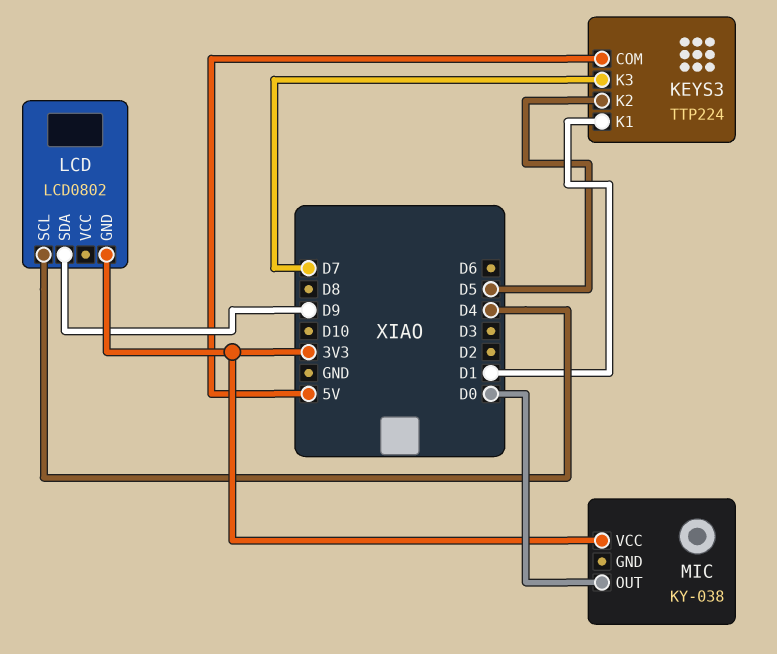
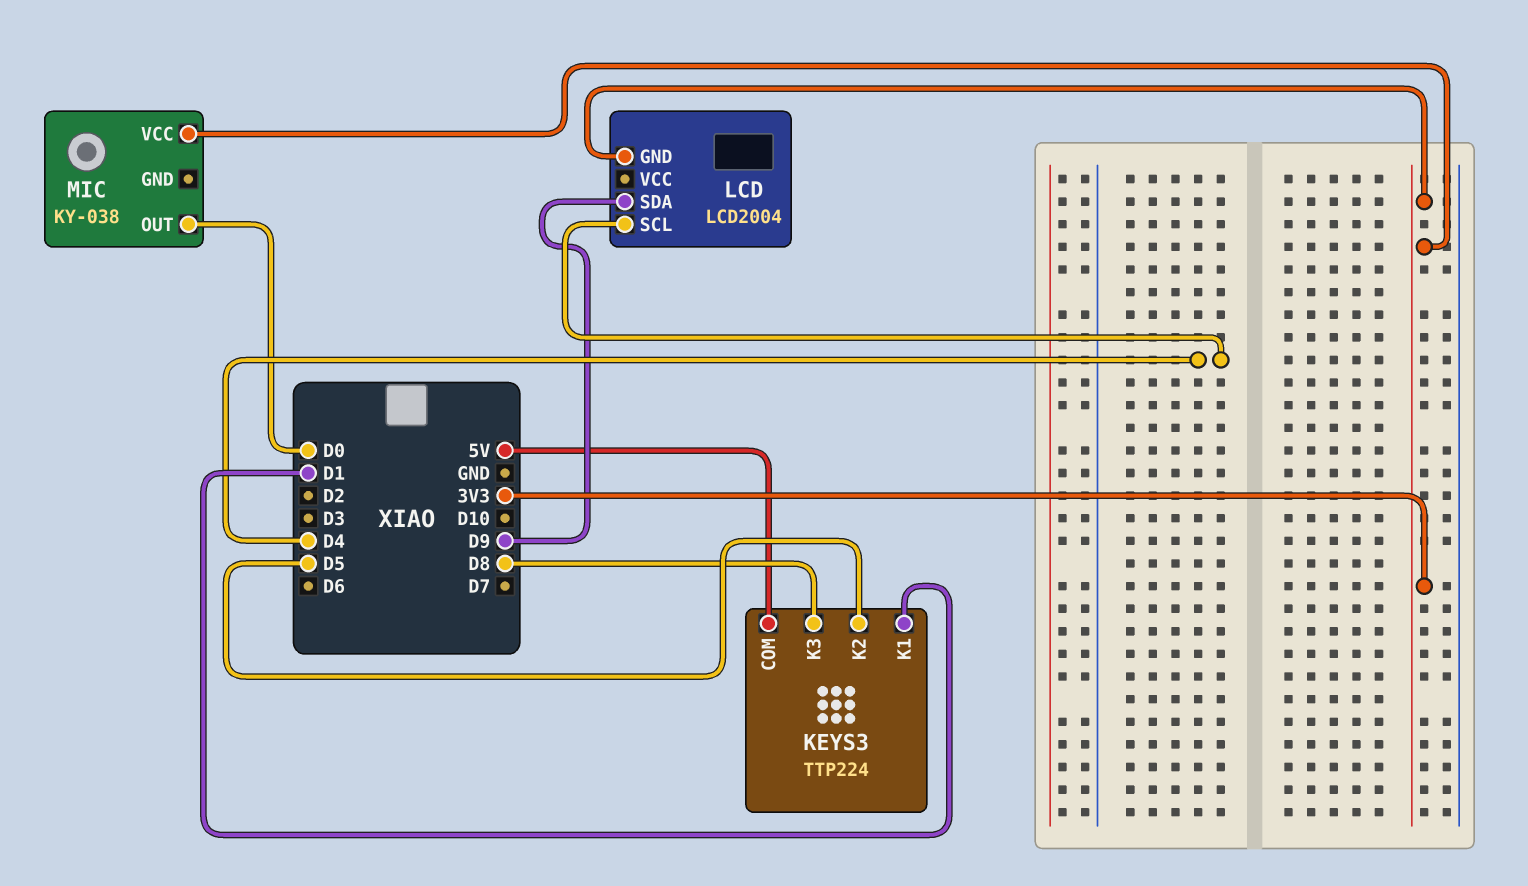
KEYS3 pin K3: D7 -> D8
LCD: LCD0802 -> LCD2004

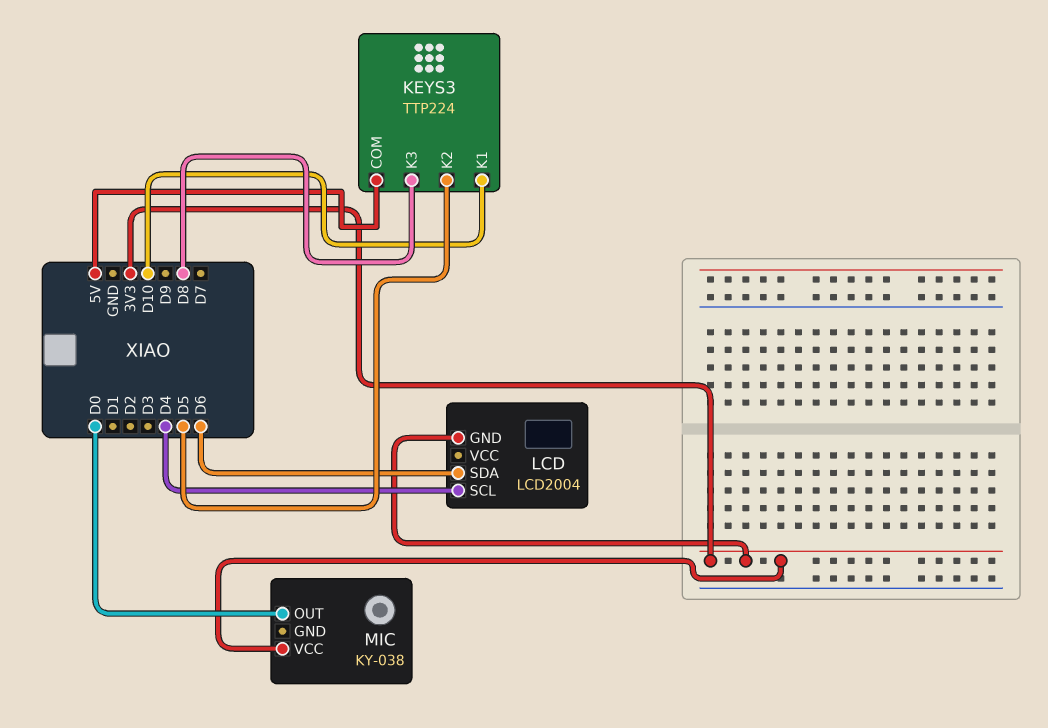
KEYS3 pin K1: D1 -> D10
LCD pin SDA: D9 -> D6

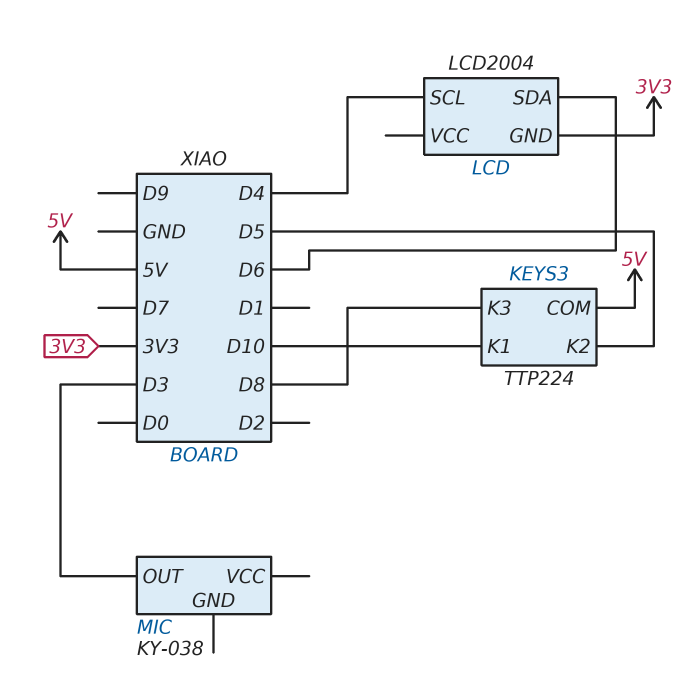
MIC pin OUT: D0 -> D3
MIC pin VCC: 3V3 -> none

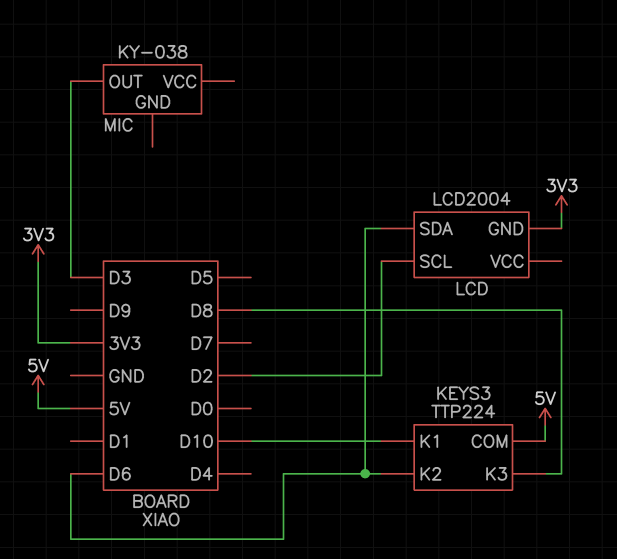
KEYS3 pin K2: D5 -> D6
LCD pin SCL: D4 -> D2

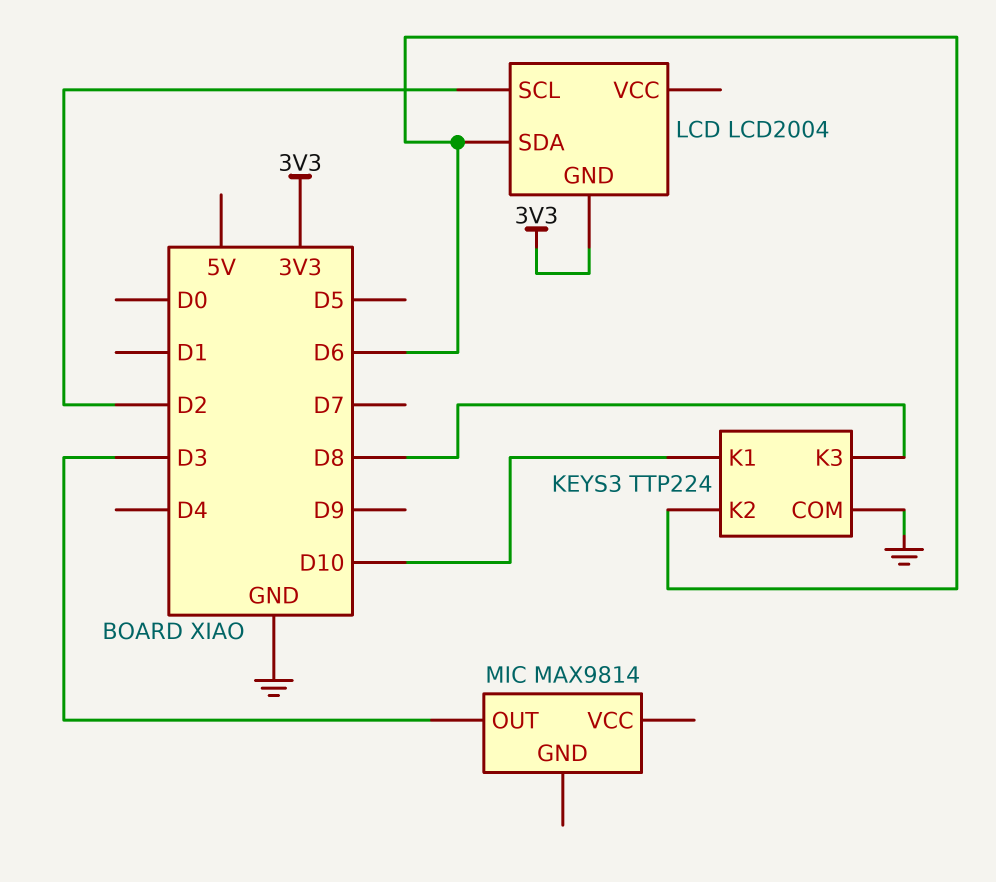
KEYS3 pin COM: 5V -> GND
MIC: KY-038 -> MAX9814

